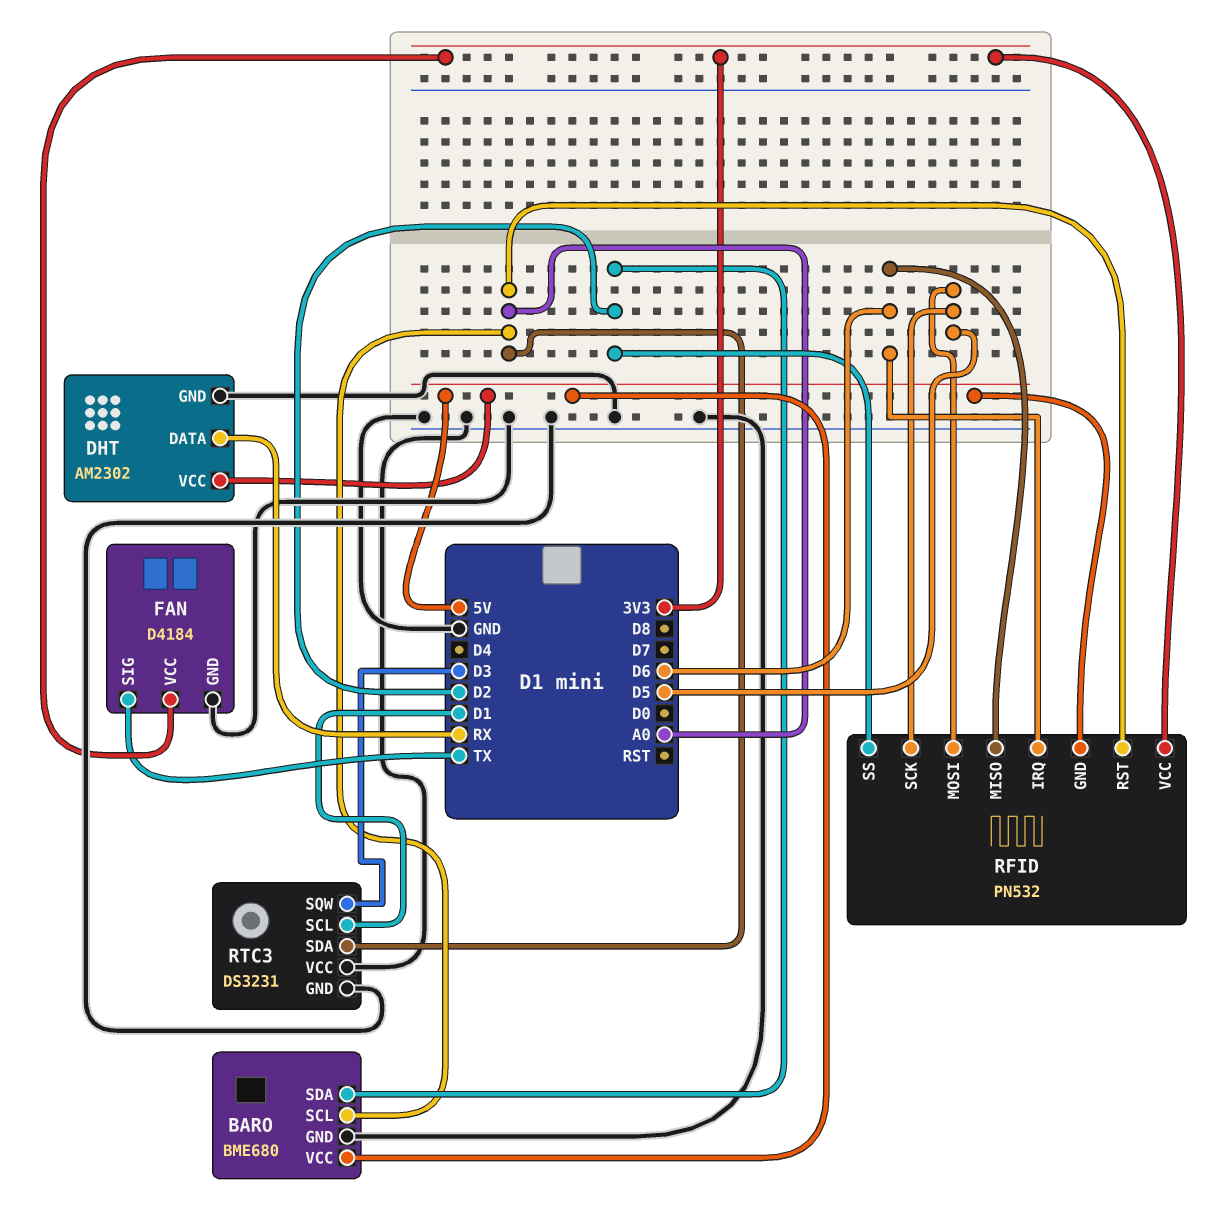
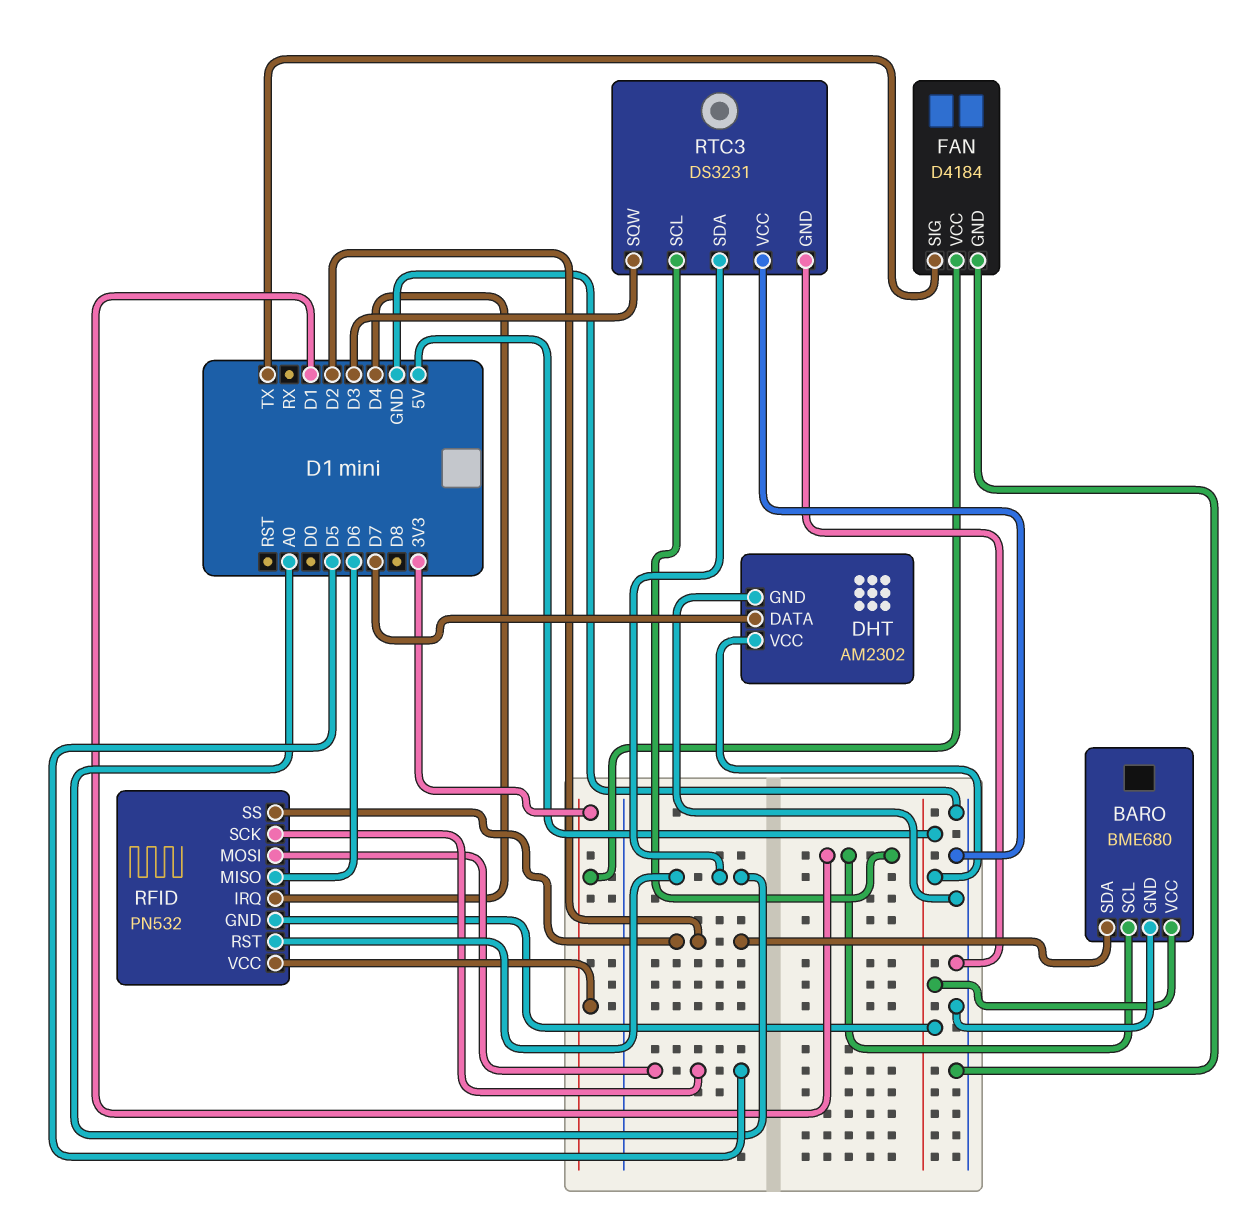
BARO pin SCL: A0 -> D1
DHT pin DATA: RX -> D7
RFID pin IRQ: D6 -> D4

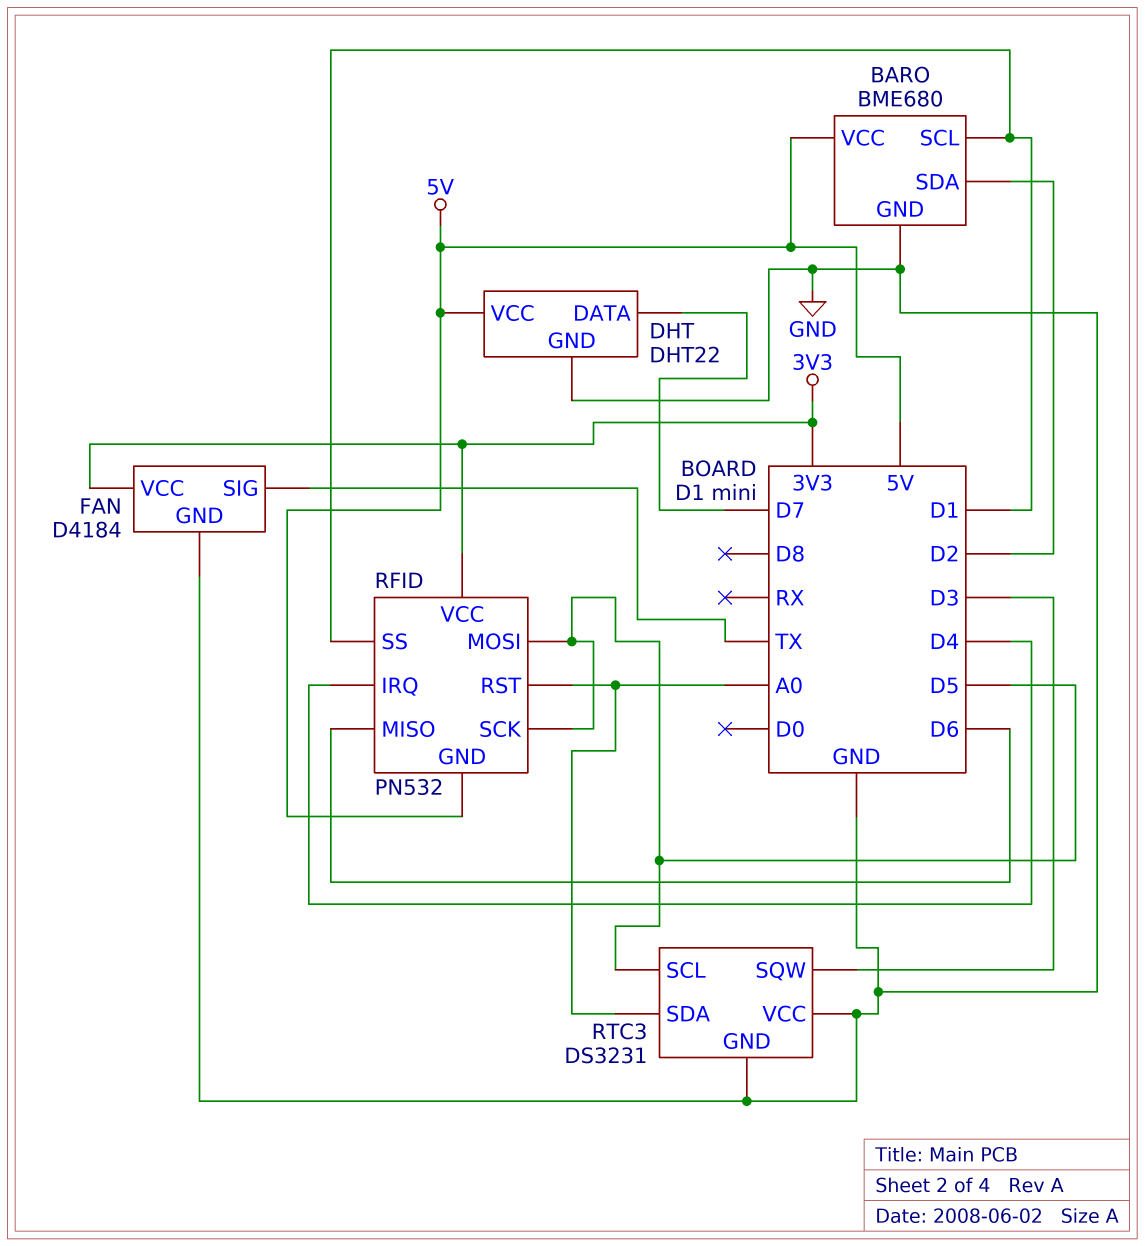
DHT: AM2302 -> DHT22
RFID pin SS: D2 -> D1
RTC3 pin SCL: D1 -> D5

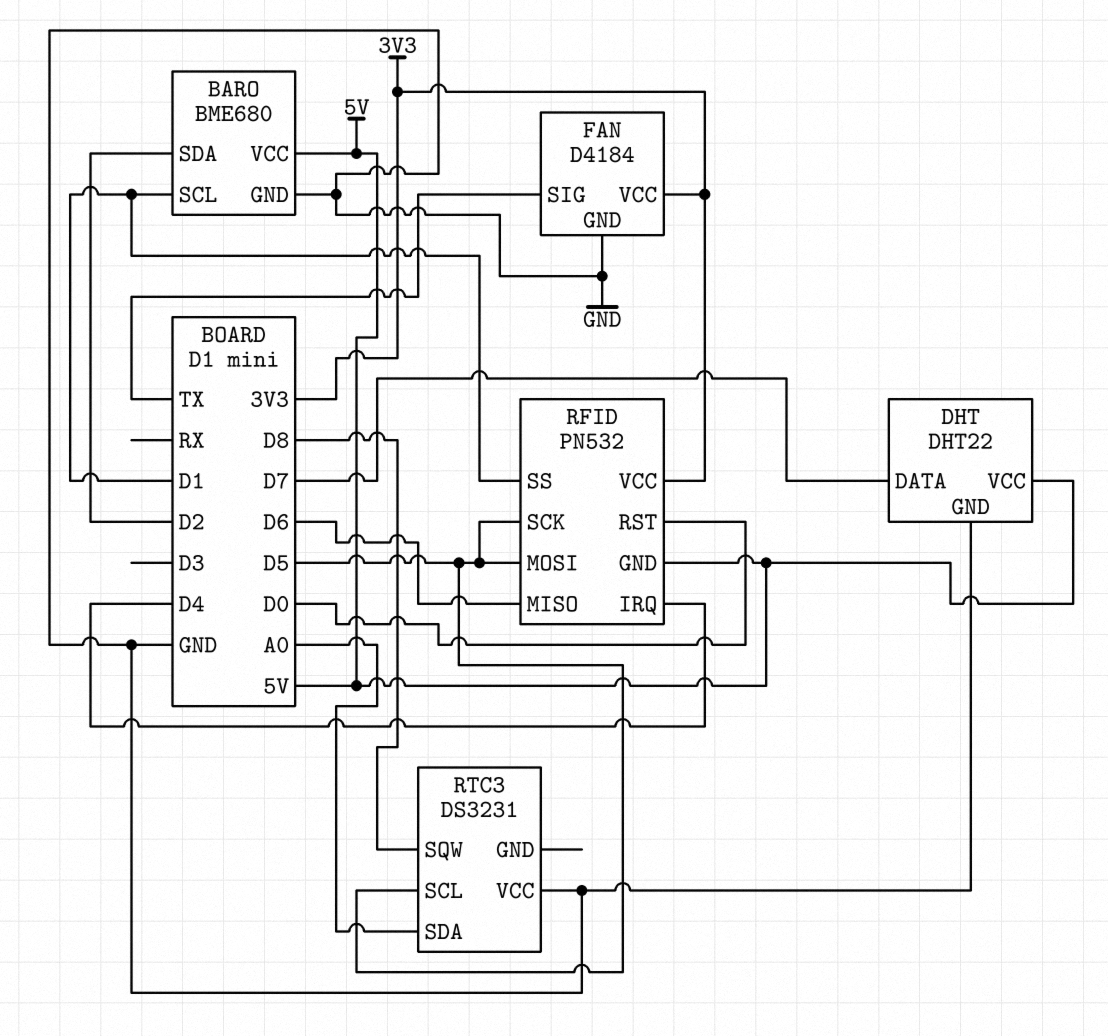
RFID pin RST: A0 -> D0
RTC3 pin GND: GND -> none
RTC3 pin SQW: D3 -> D8

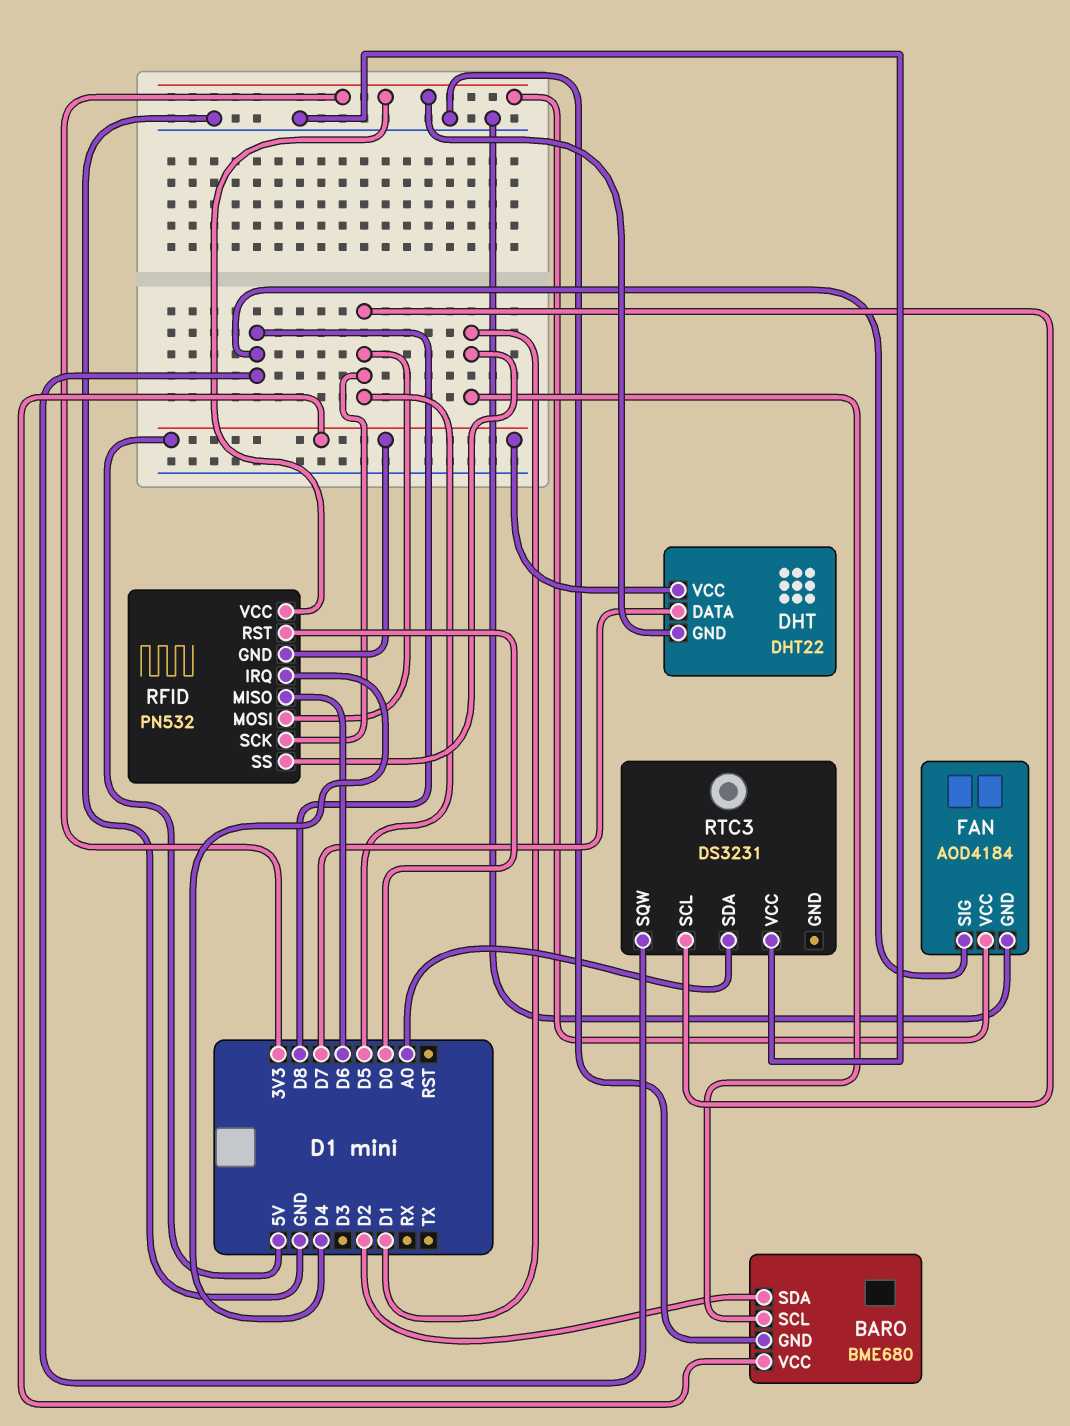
DHT pin GND: GND -> 3V3
FAN: D4184 -> AOD4184
FAN pin SIG: TX -> D8

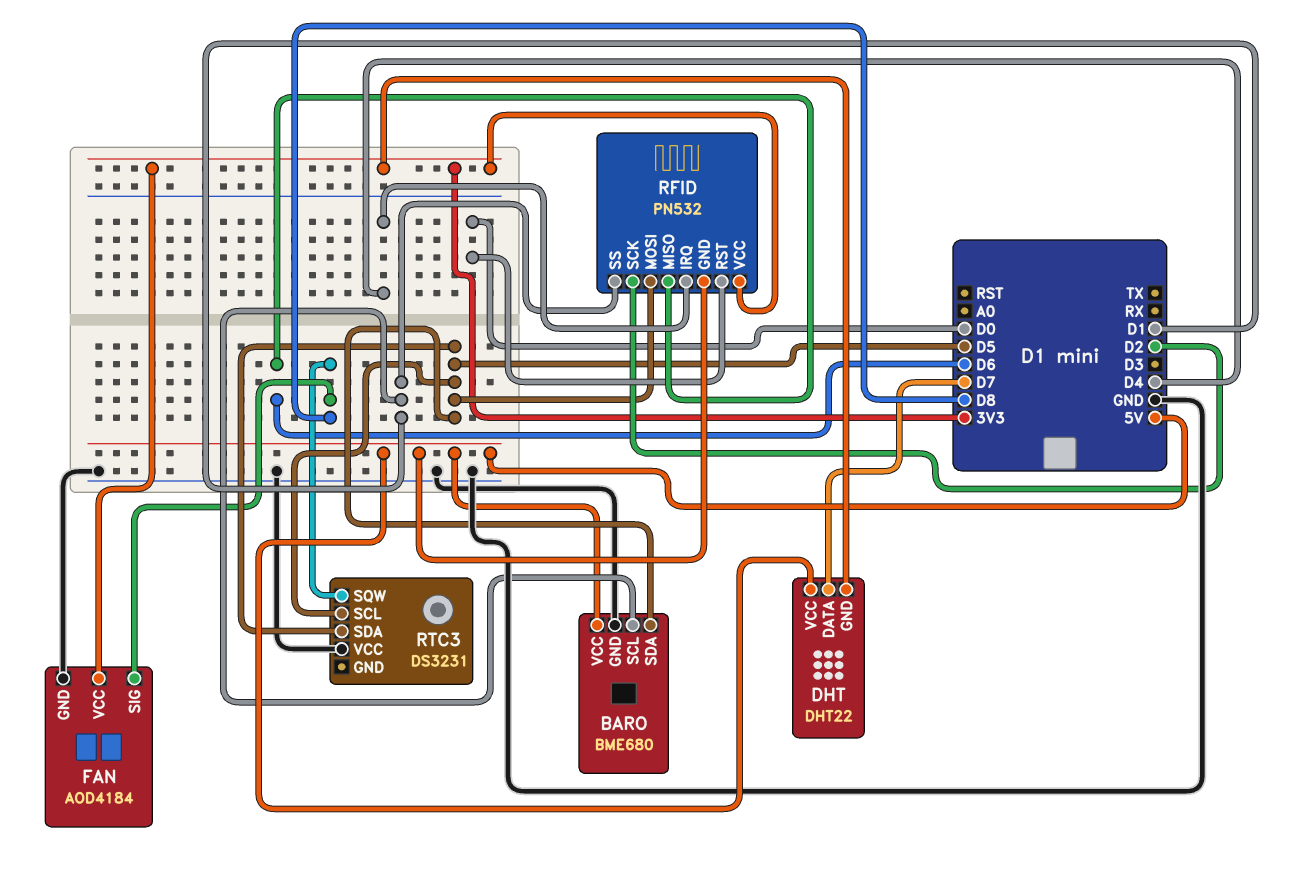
BARO pin SDA: D2 -> D5
RFID pin SCK: D5 -> D2
RTC3 pin SDA: A0 -> D5

